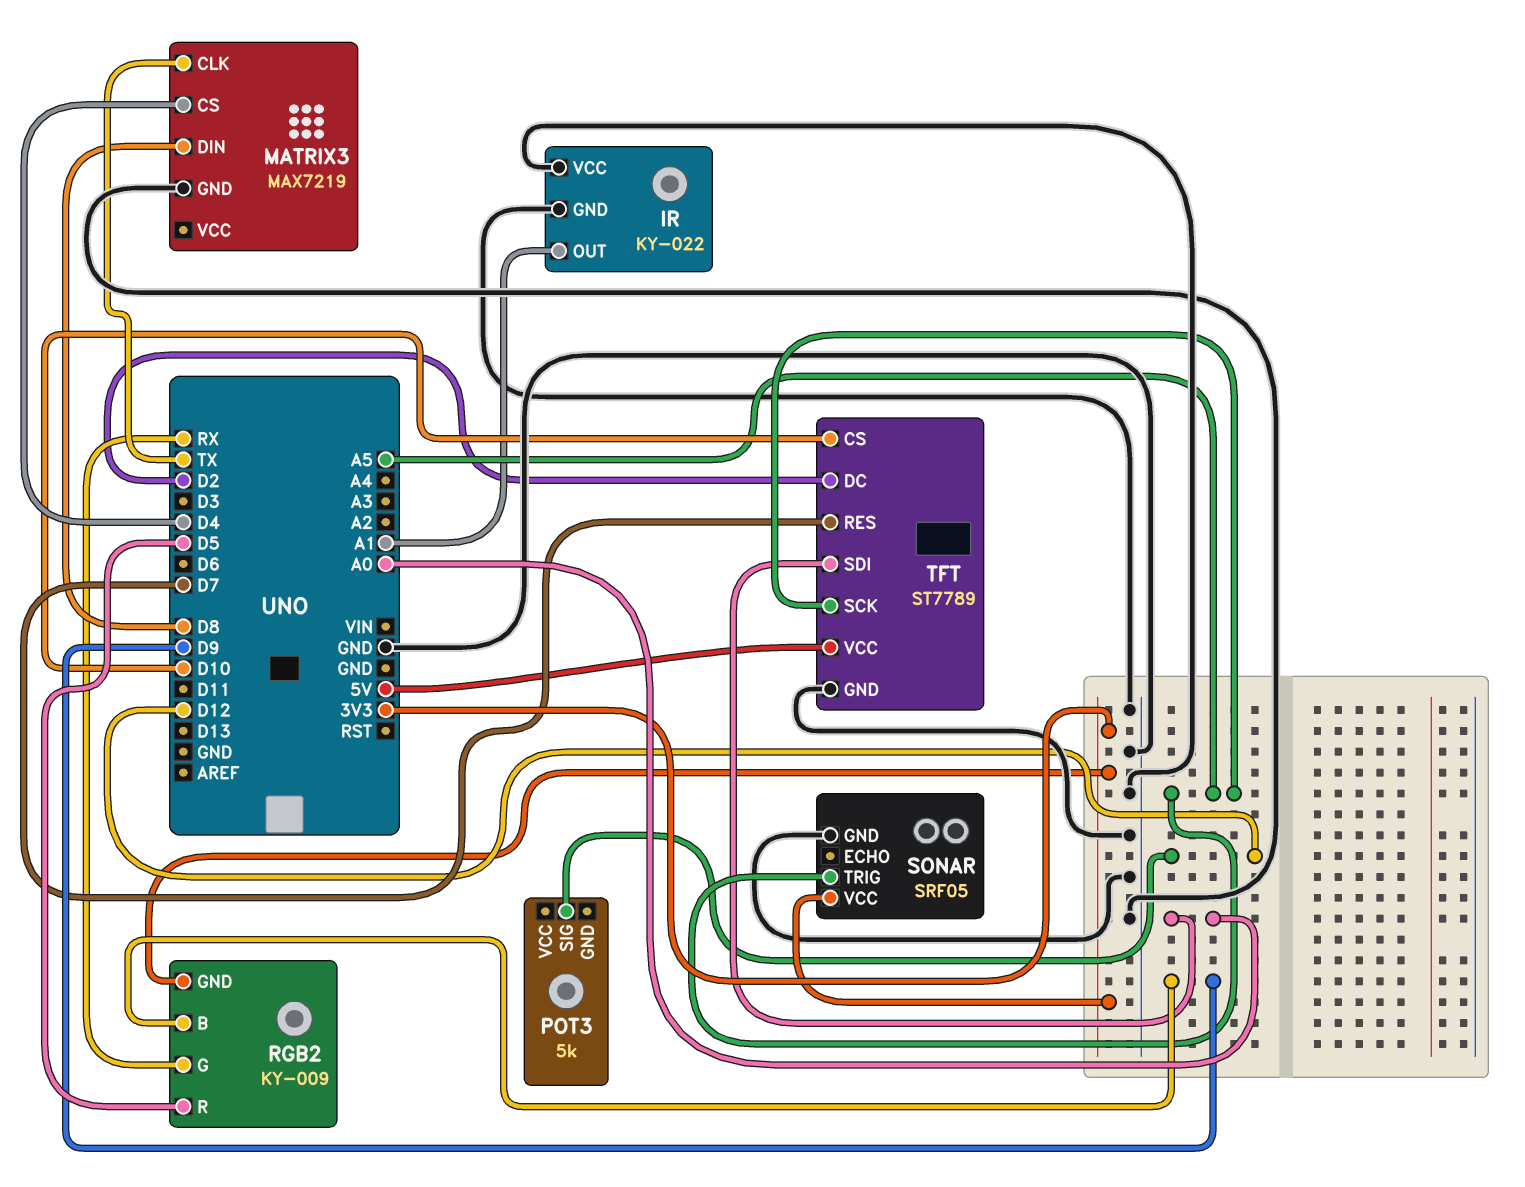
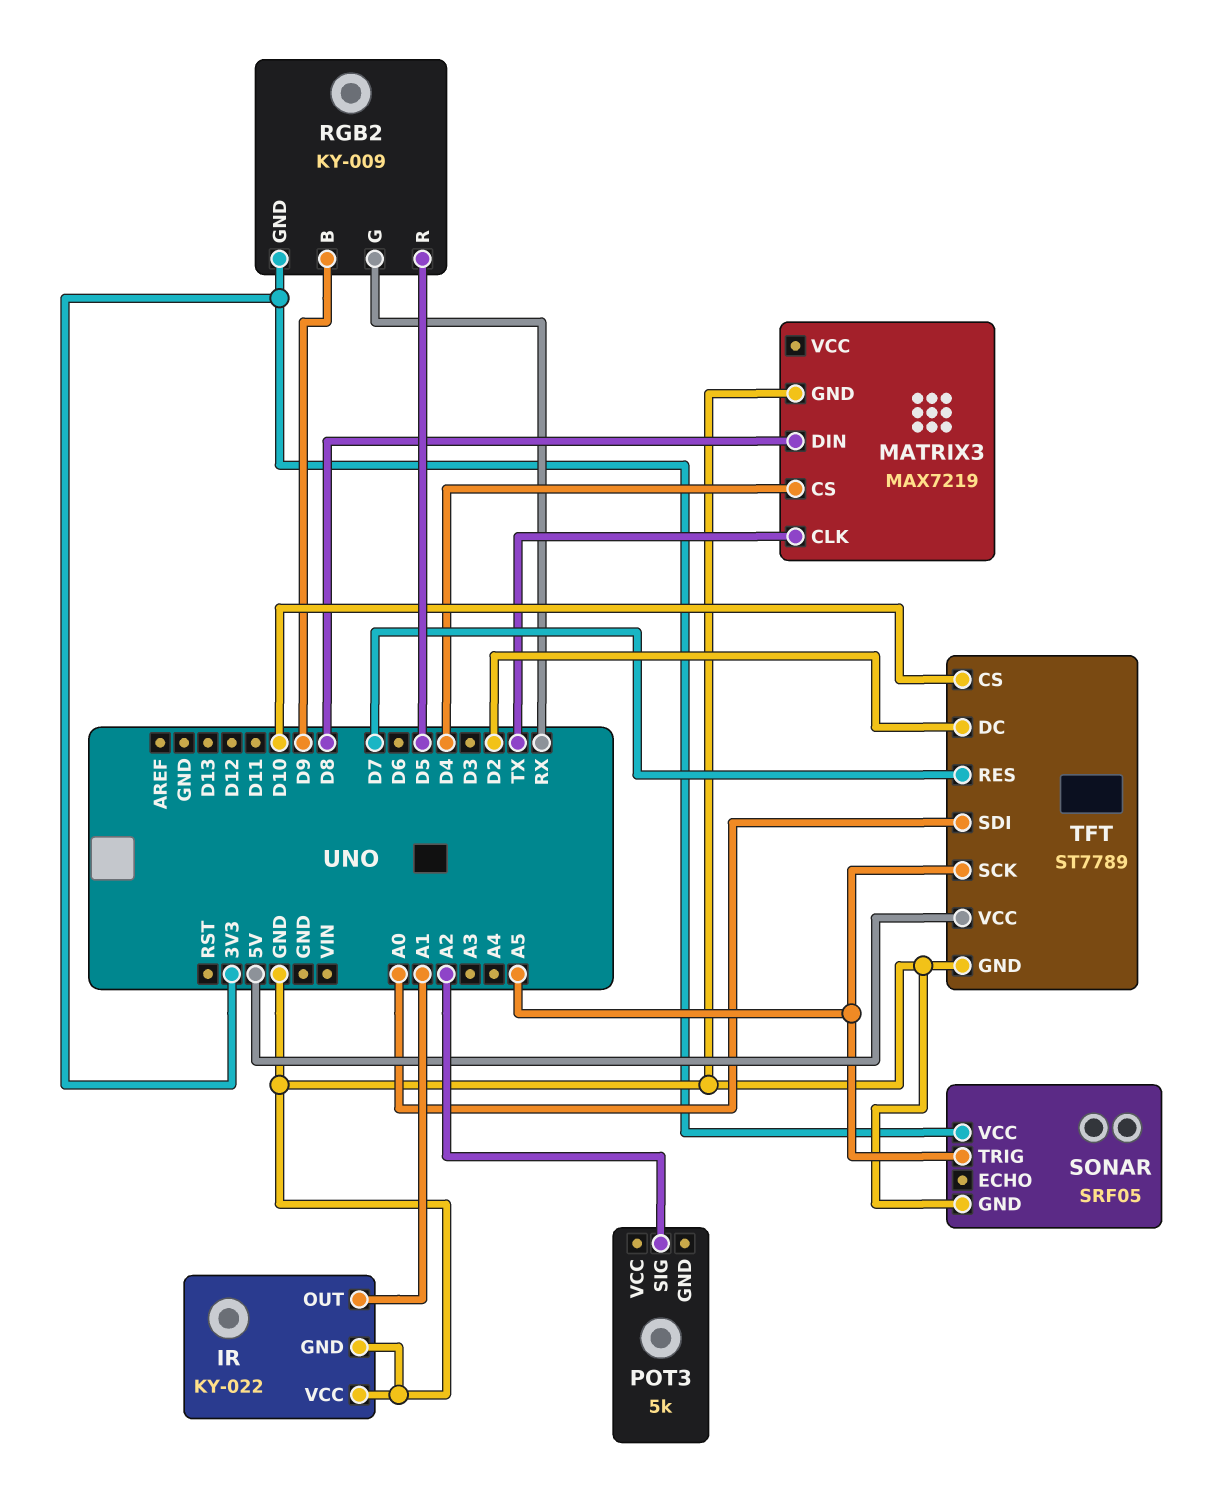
POT3 pin SIG: D12 -> A2

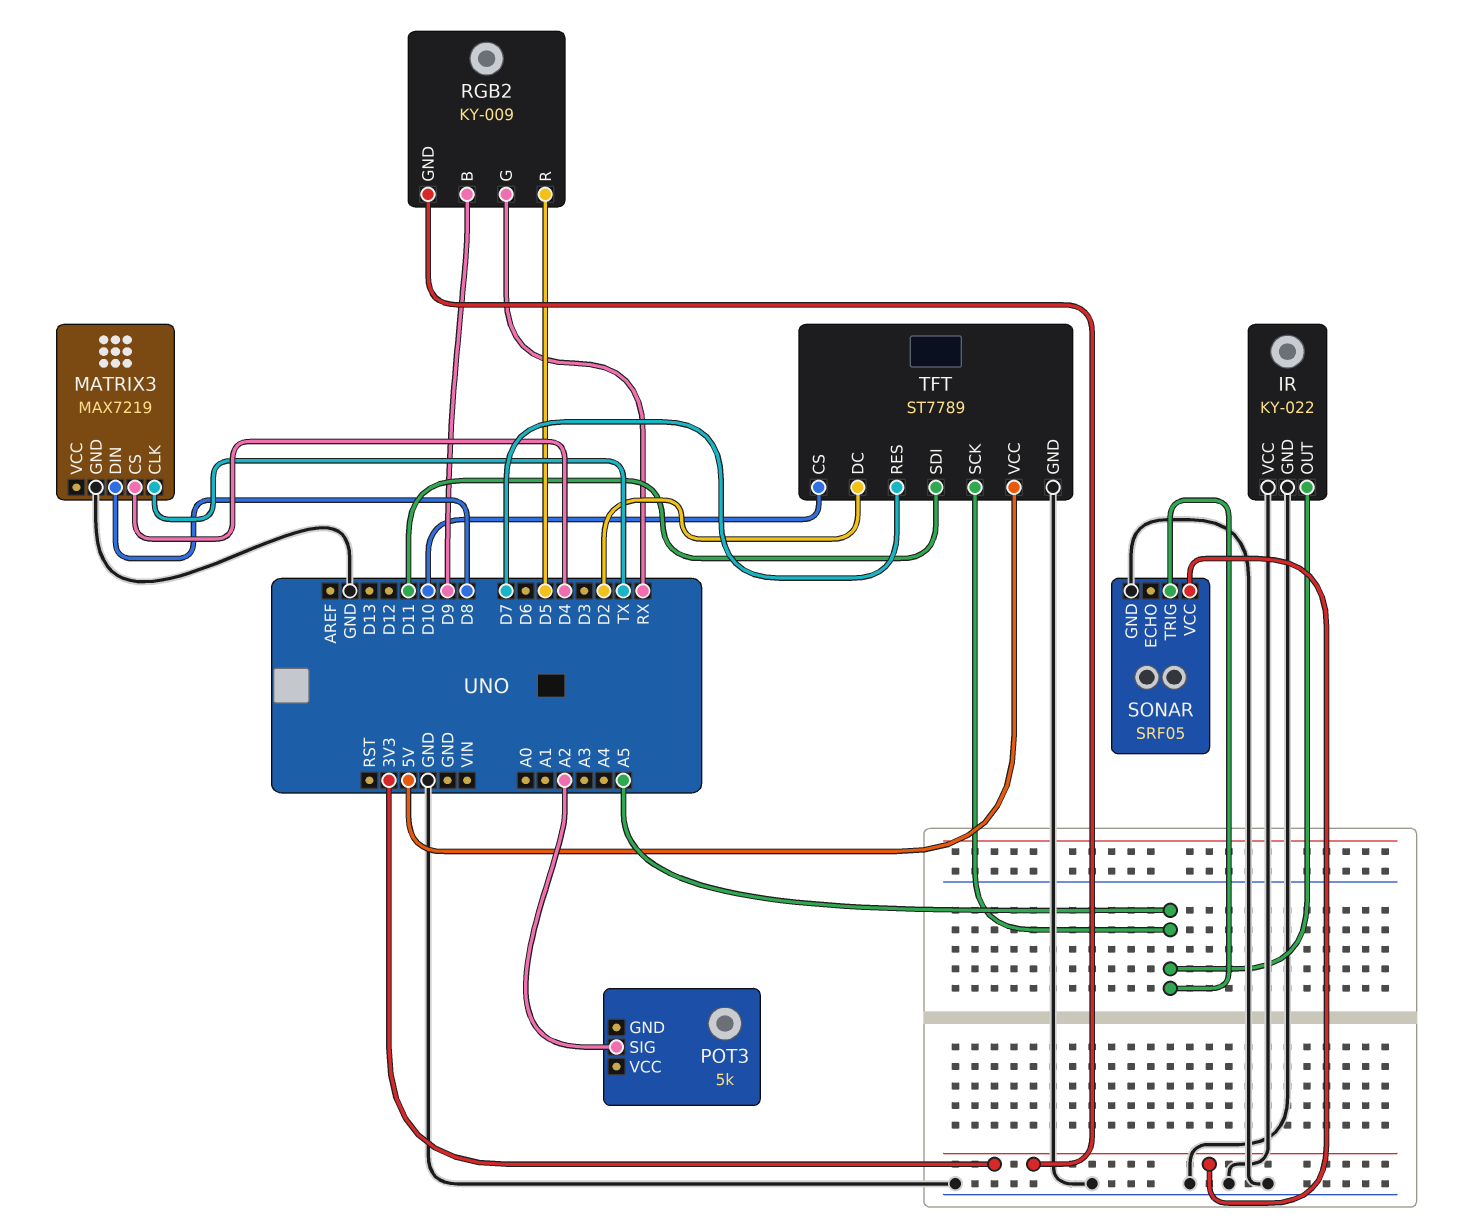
IR pin OUT: A1 -> A5
TFT pin SDI: A0 -> D11

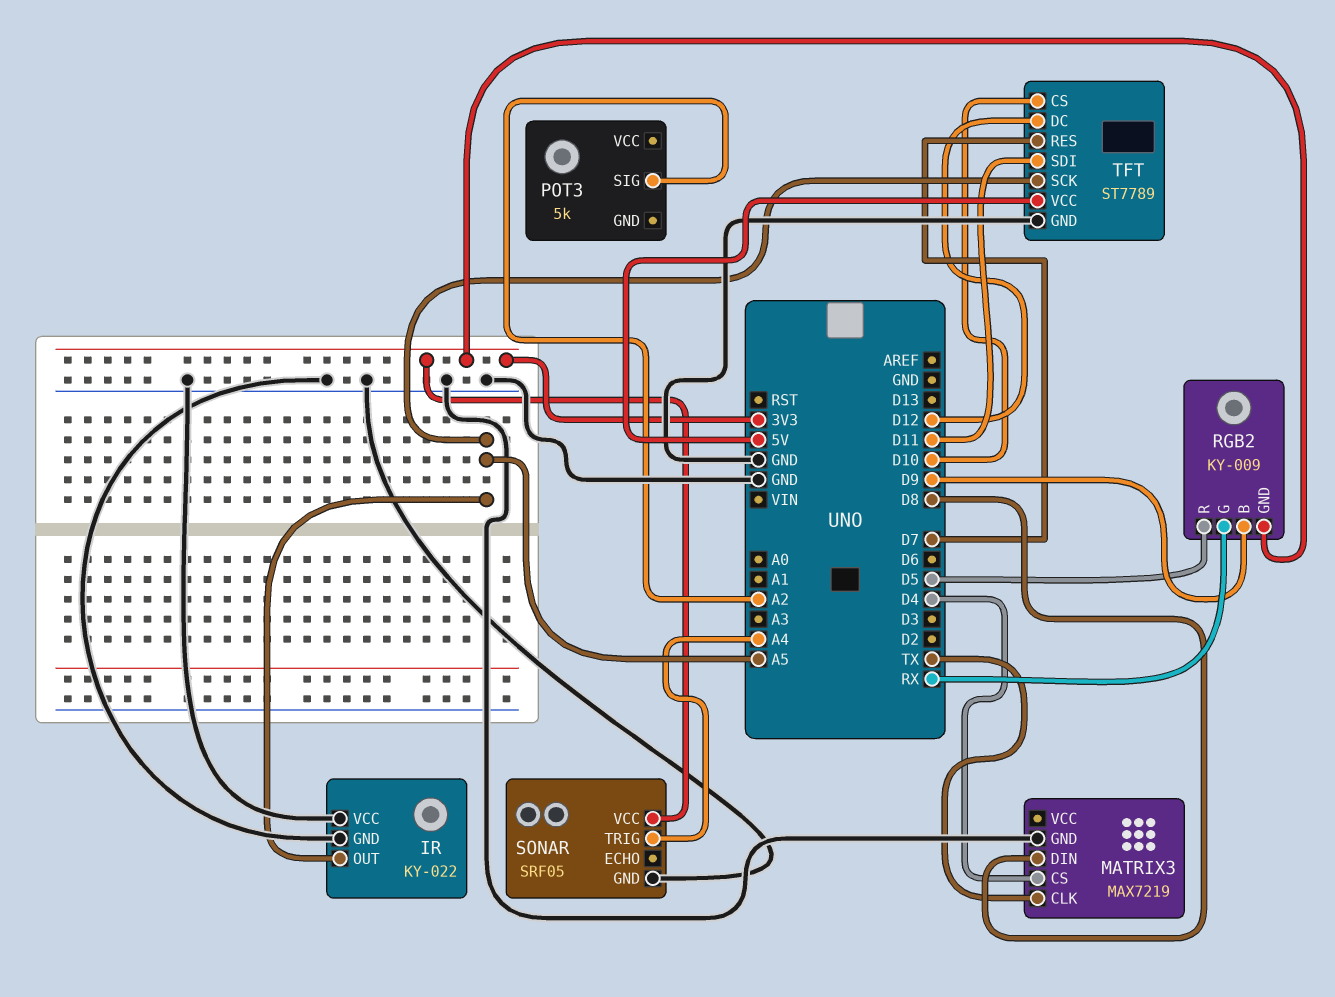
SONAR pin TRIG: A5 -> A4
TFT pin DC: D2 -> D12

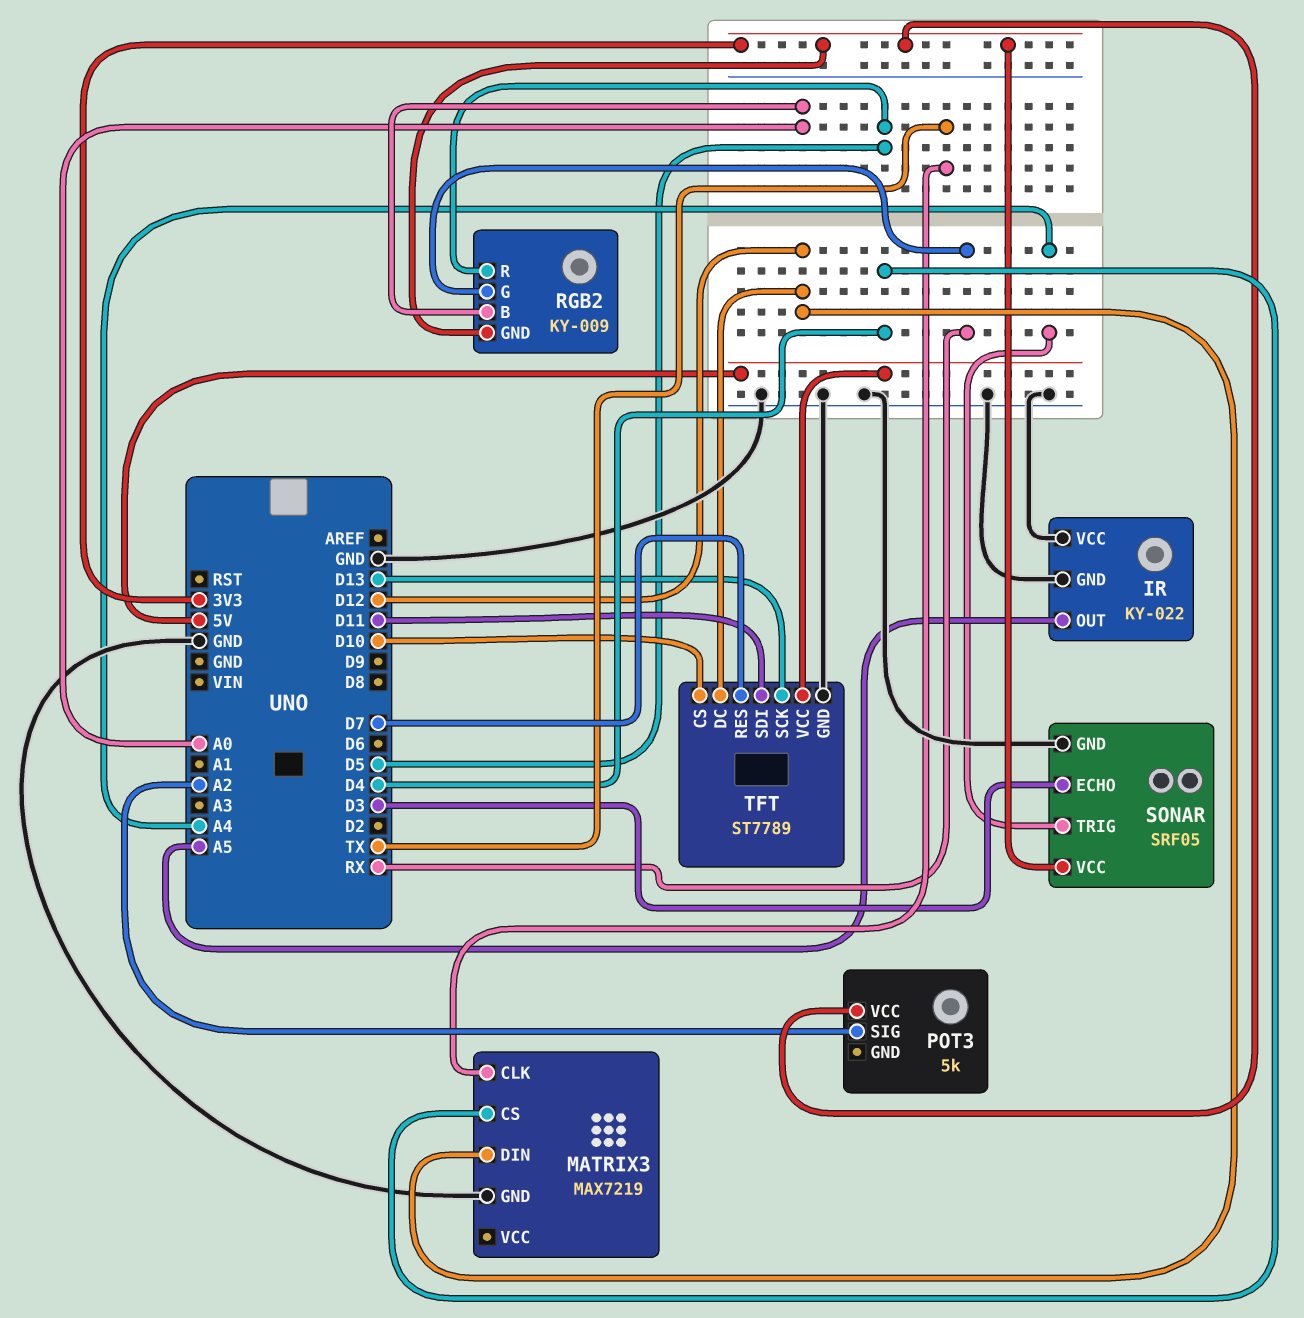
MATRIX3 pin DIN: D8 -> D12
POT3 pin VCC: none -> 3V3
RGB2 pin B: D9 -> A0
SONAR pin ECHO: none -> D3
TFT pin SCK: A5 -> D13

